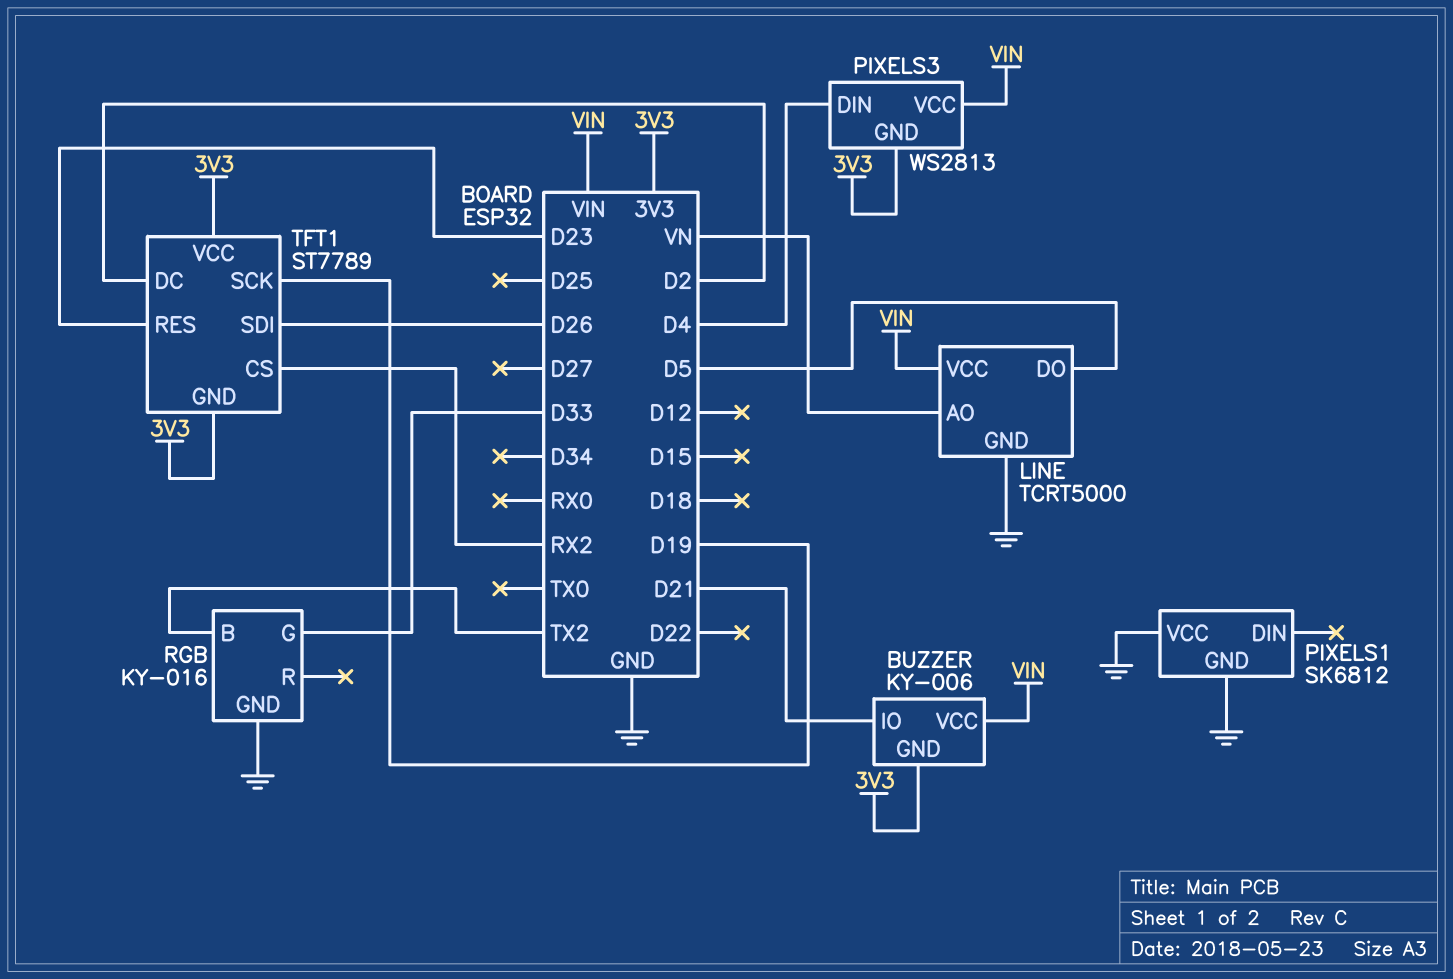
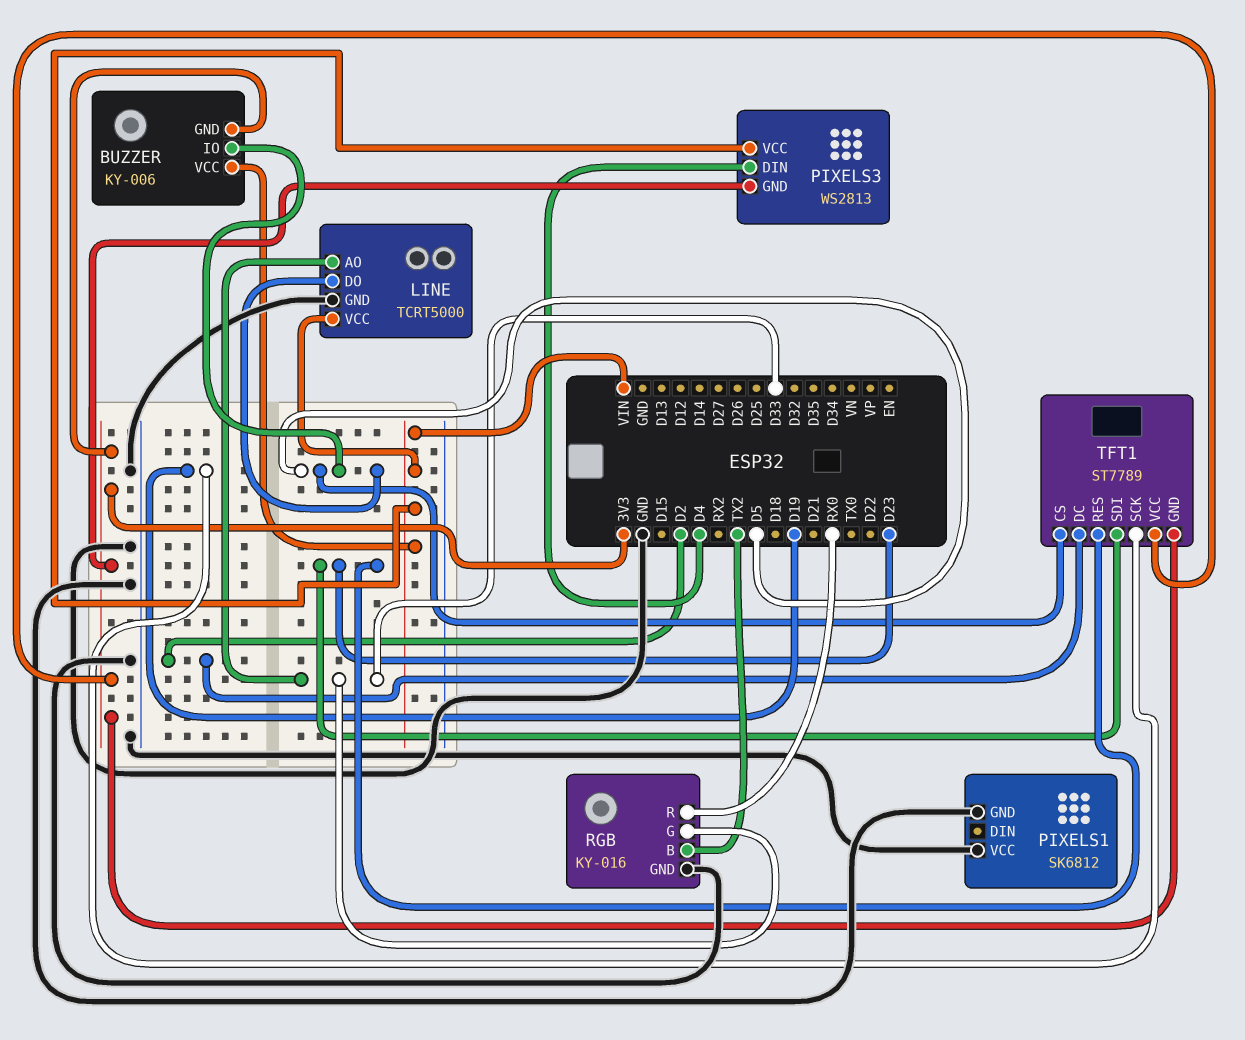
BUZZER pin IO: D21 -> D5
LINE pin AO: VN -> D33
RGB pin R: none -> RX0
TFT1 pin CS: RX2 -> D5
TFT1 pin SDI: D26 -> D23

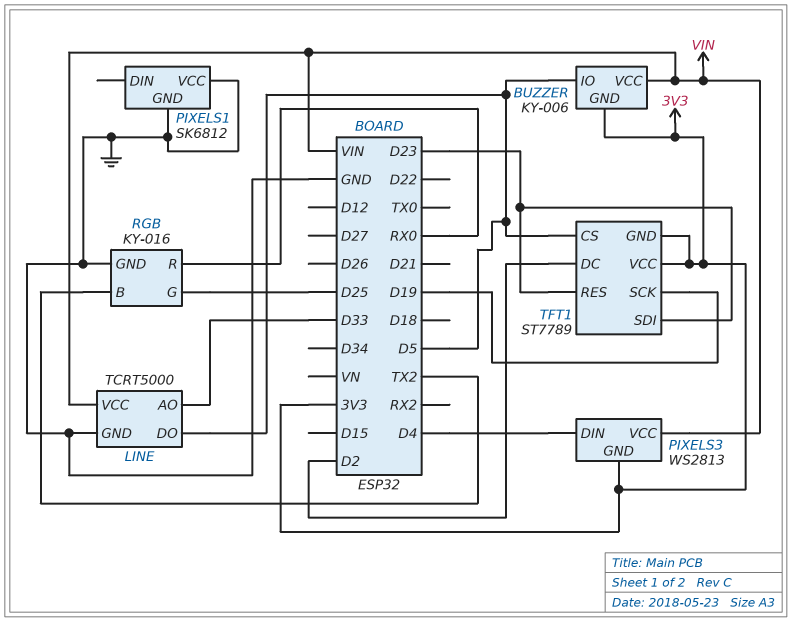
RGB pin G: D33 -> D25

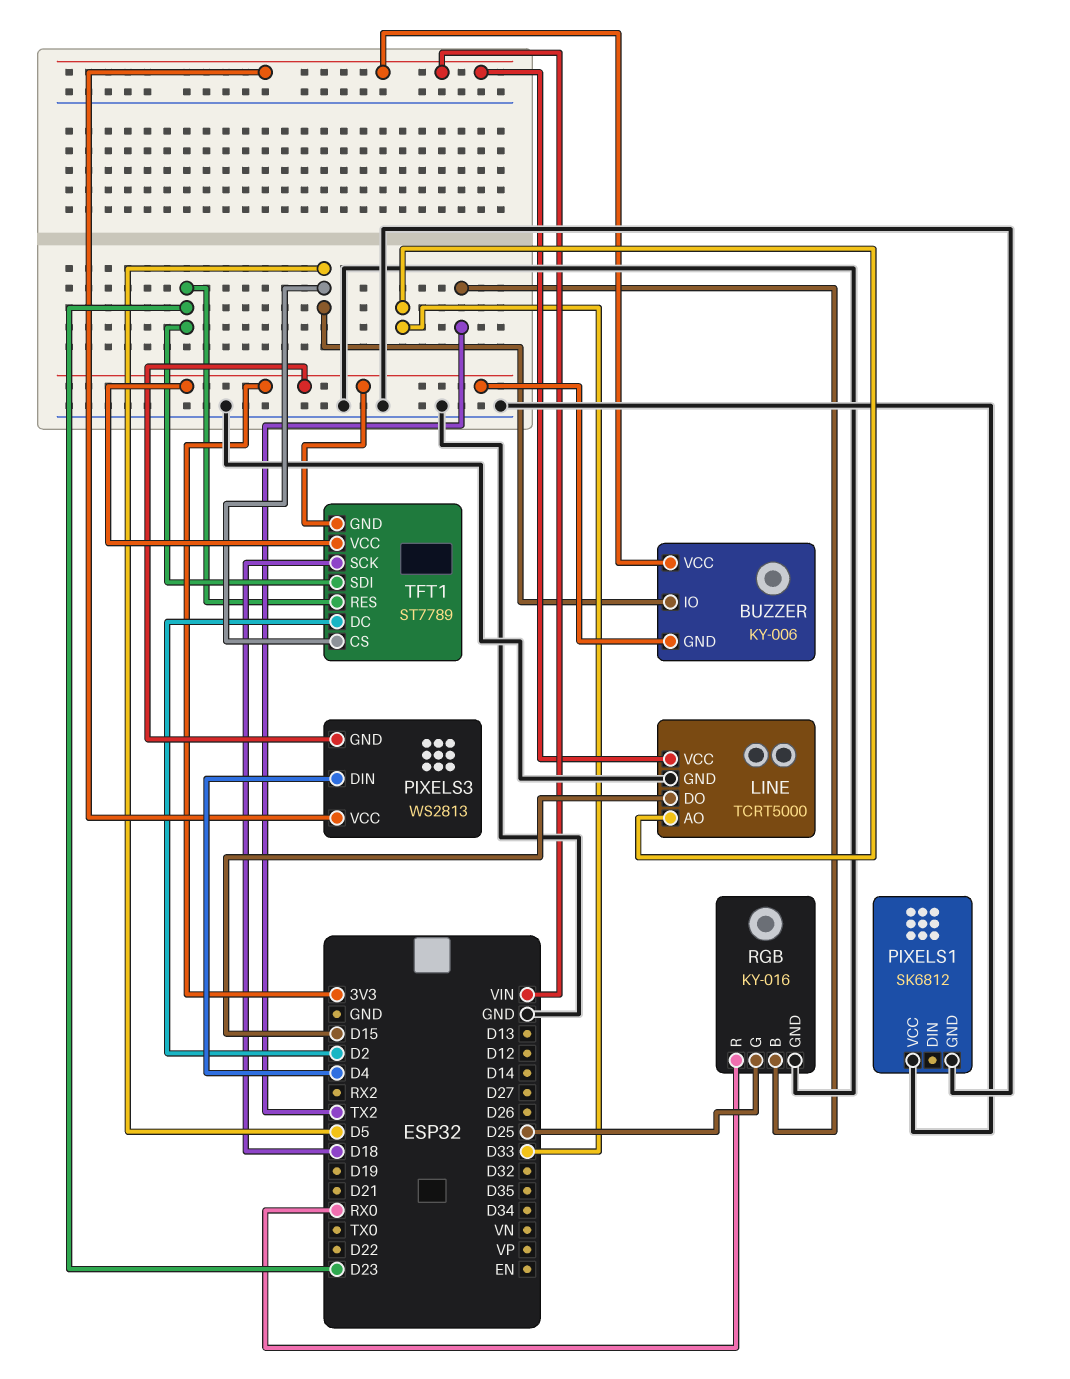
LINE pin DO: D5 -> D15
TFT1 pin SCK: D19 -> D18

